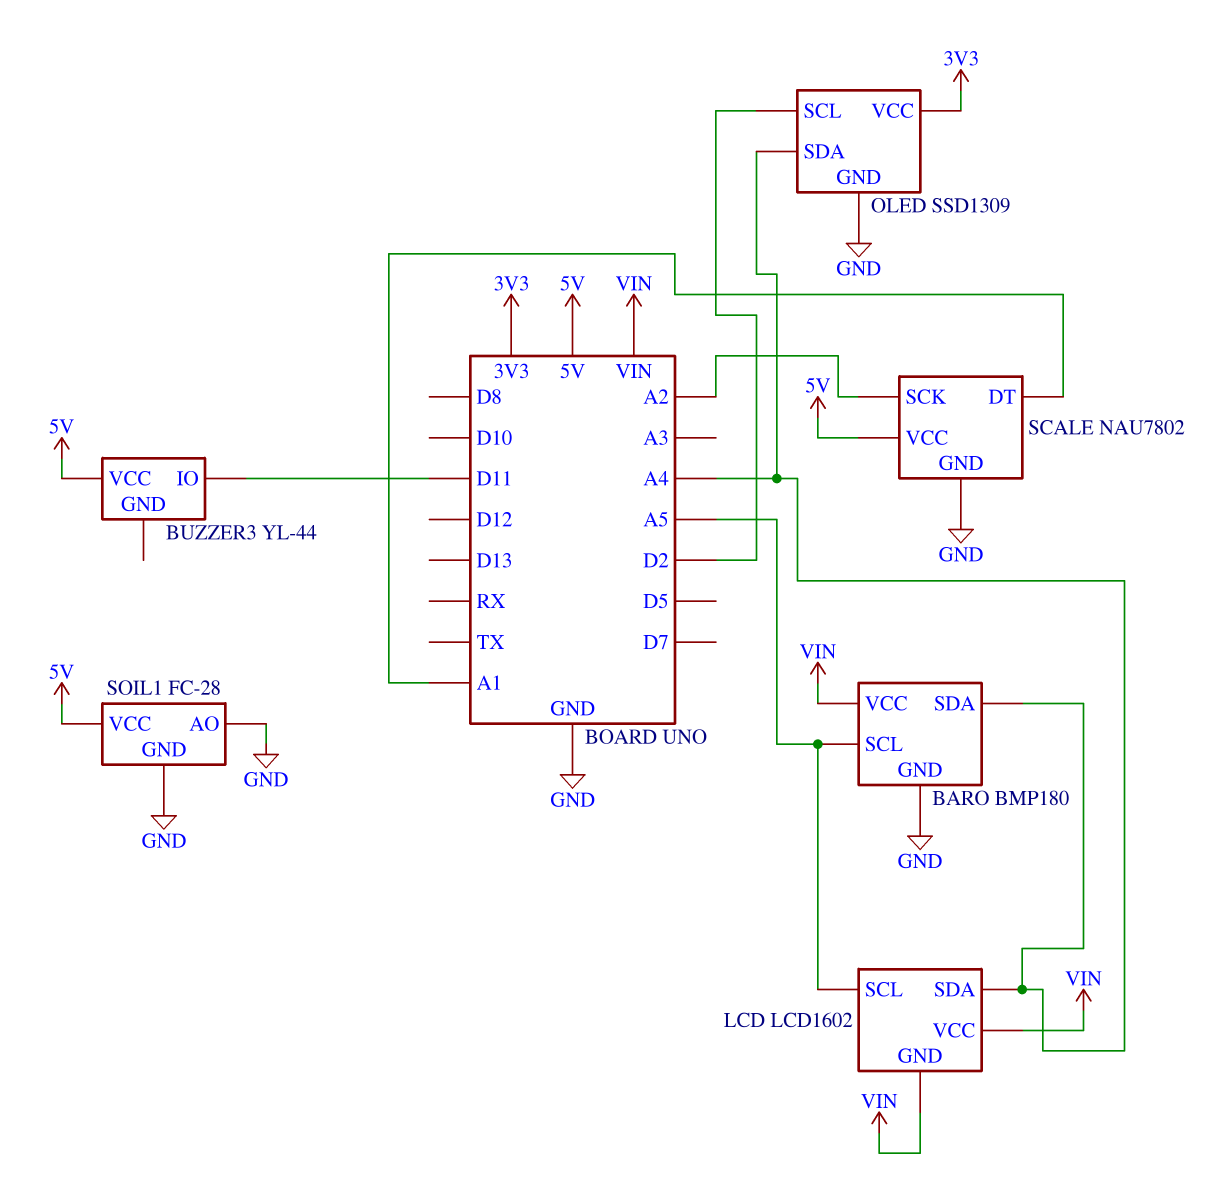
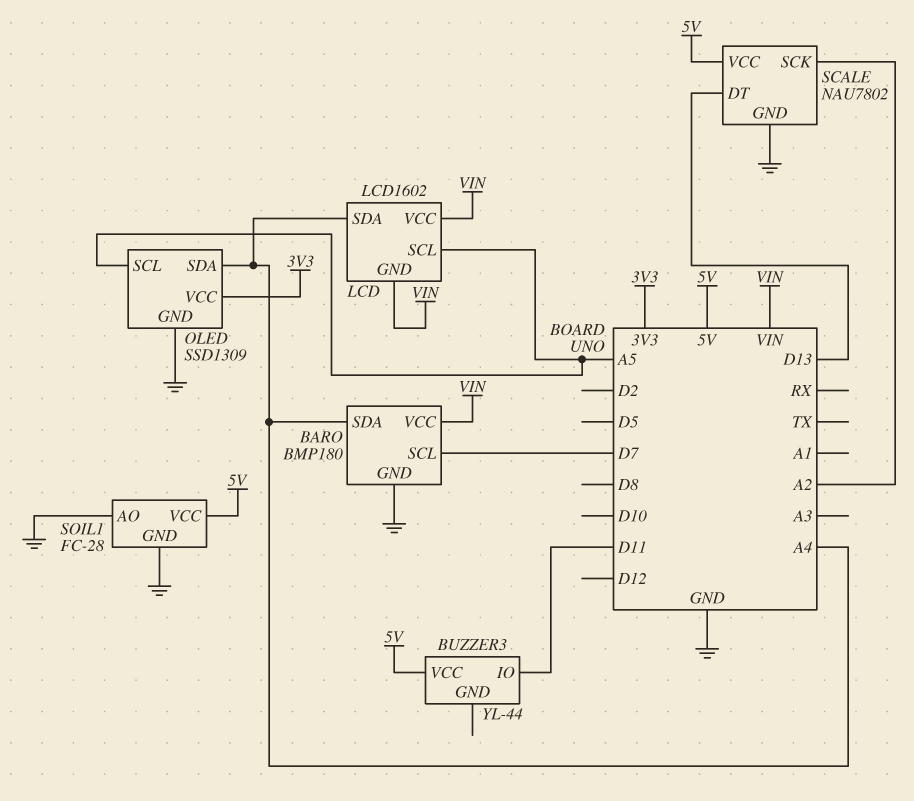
BARO pin SCL: A5 -> D7
OLED pin SCL: D2 -> A5
SCALE pin DT: A1 -> D13

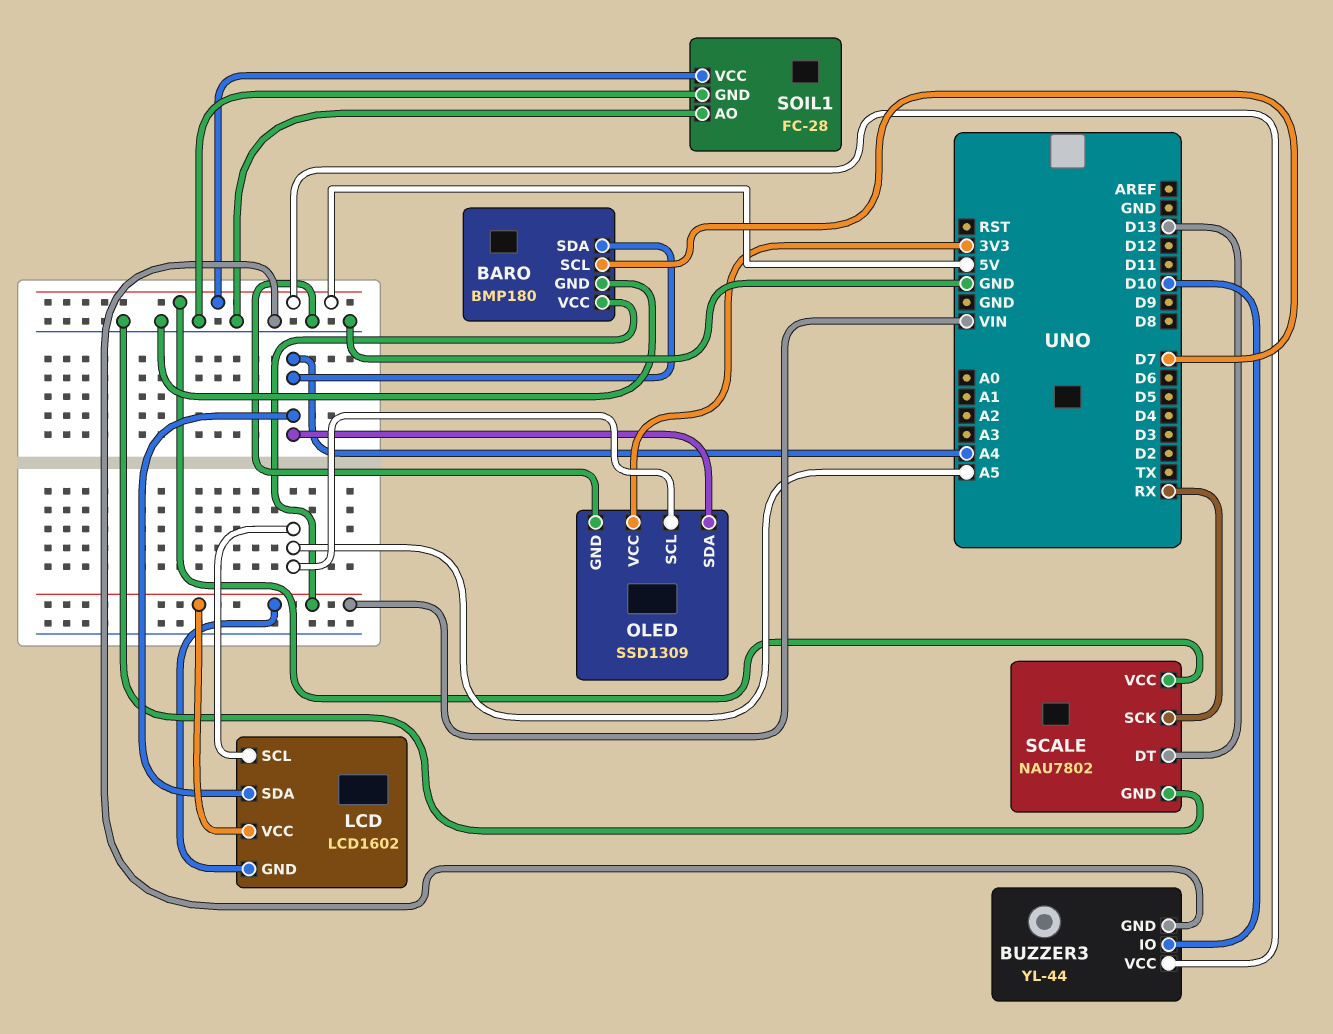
BUZZER3 pin GND: none -> GND
BUZZER3 pin IO: D11 -> D10
SCALE pin SCK: A2 -> RX

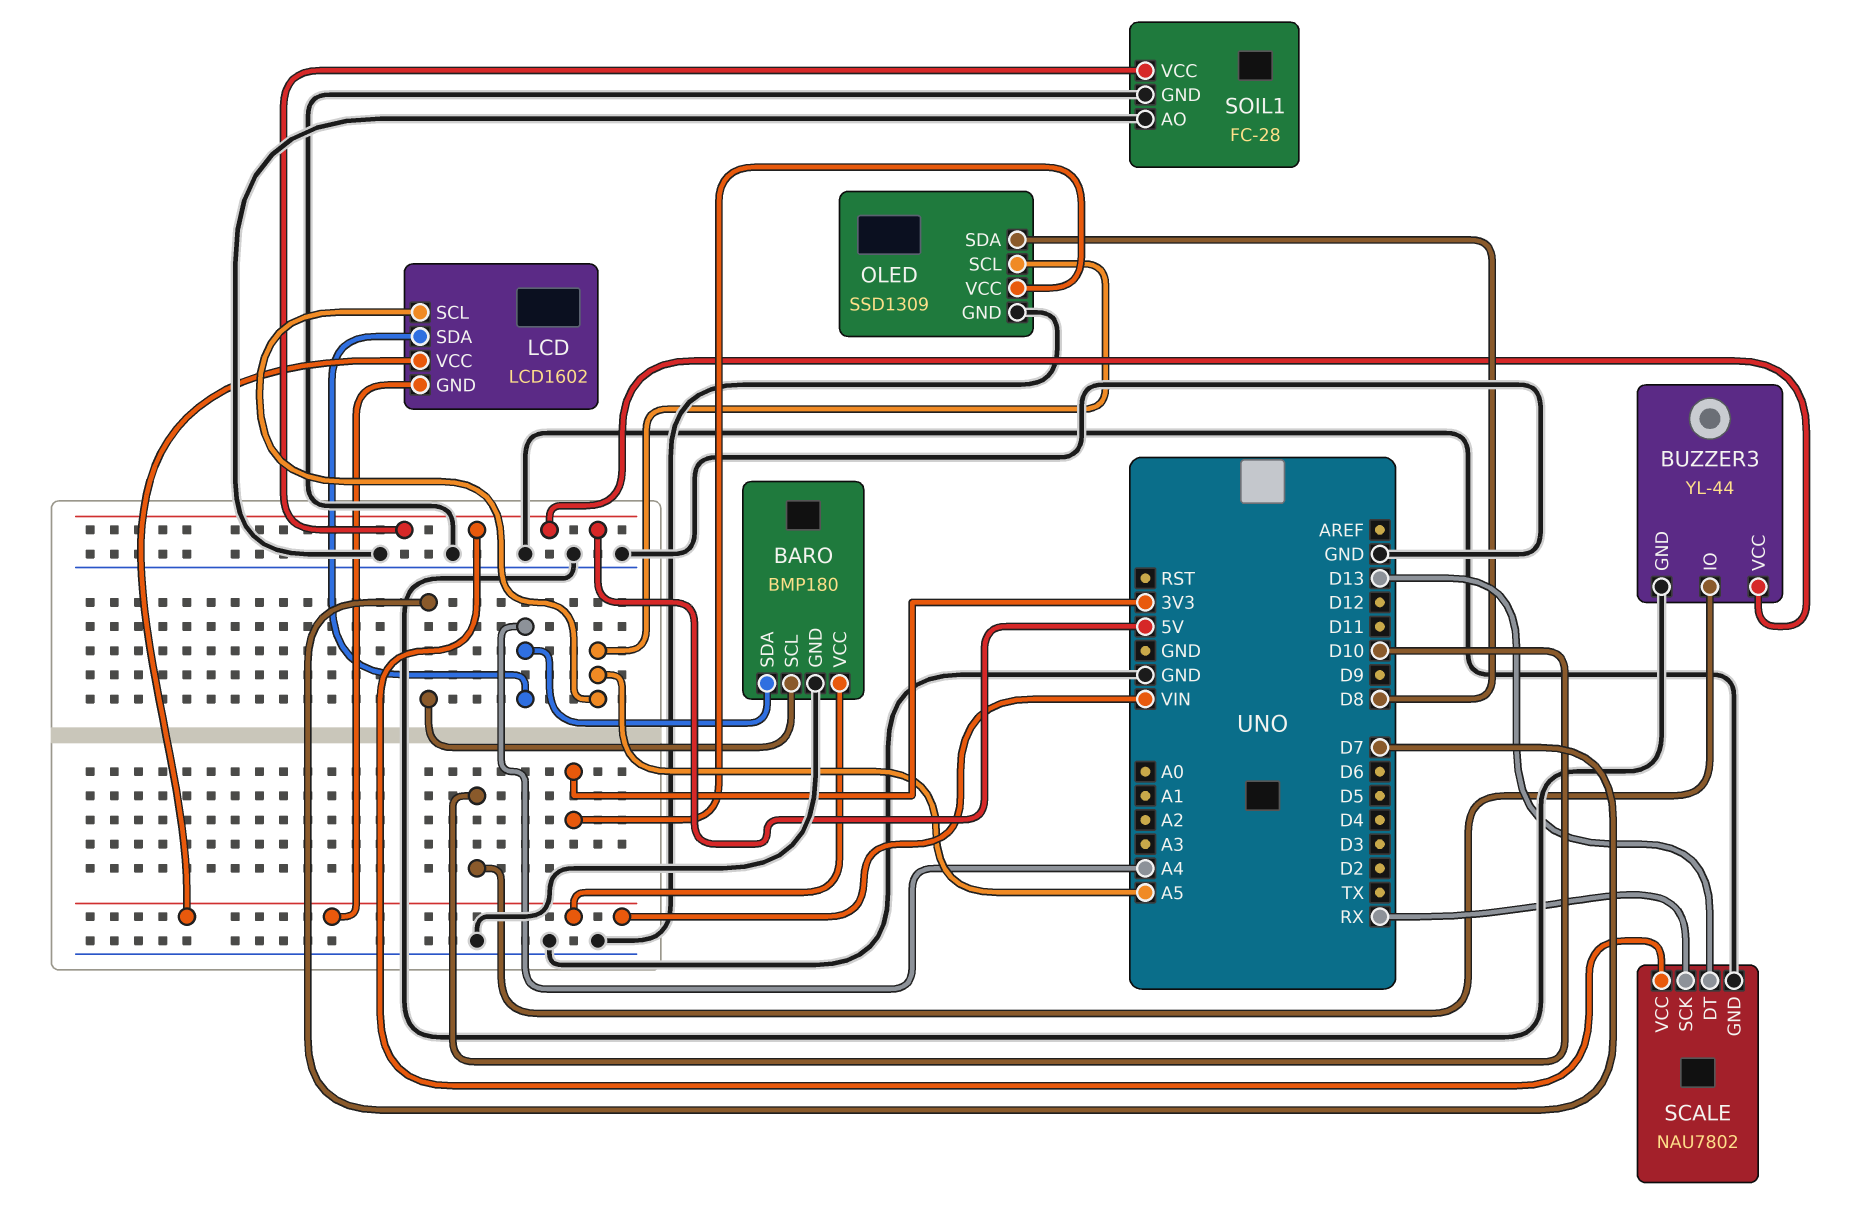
OLED pin SDA: A4 -> D8

